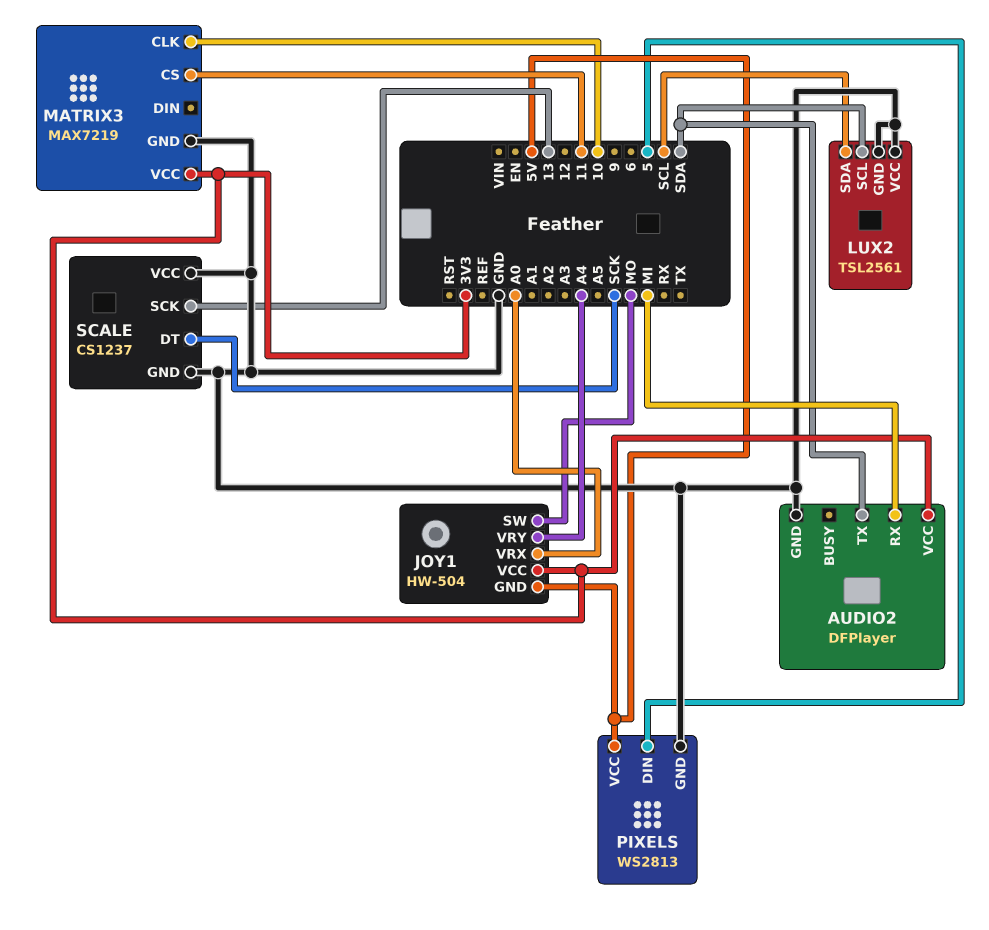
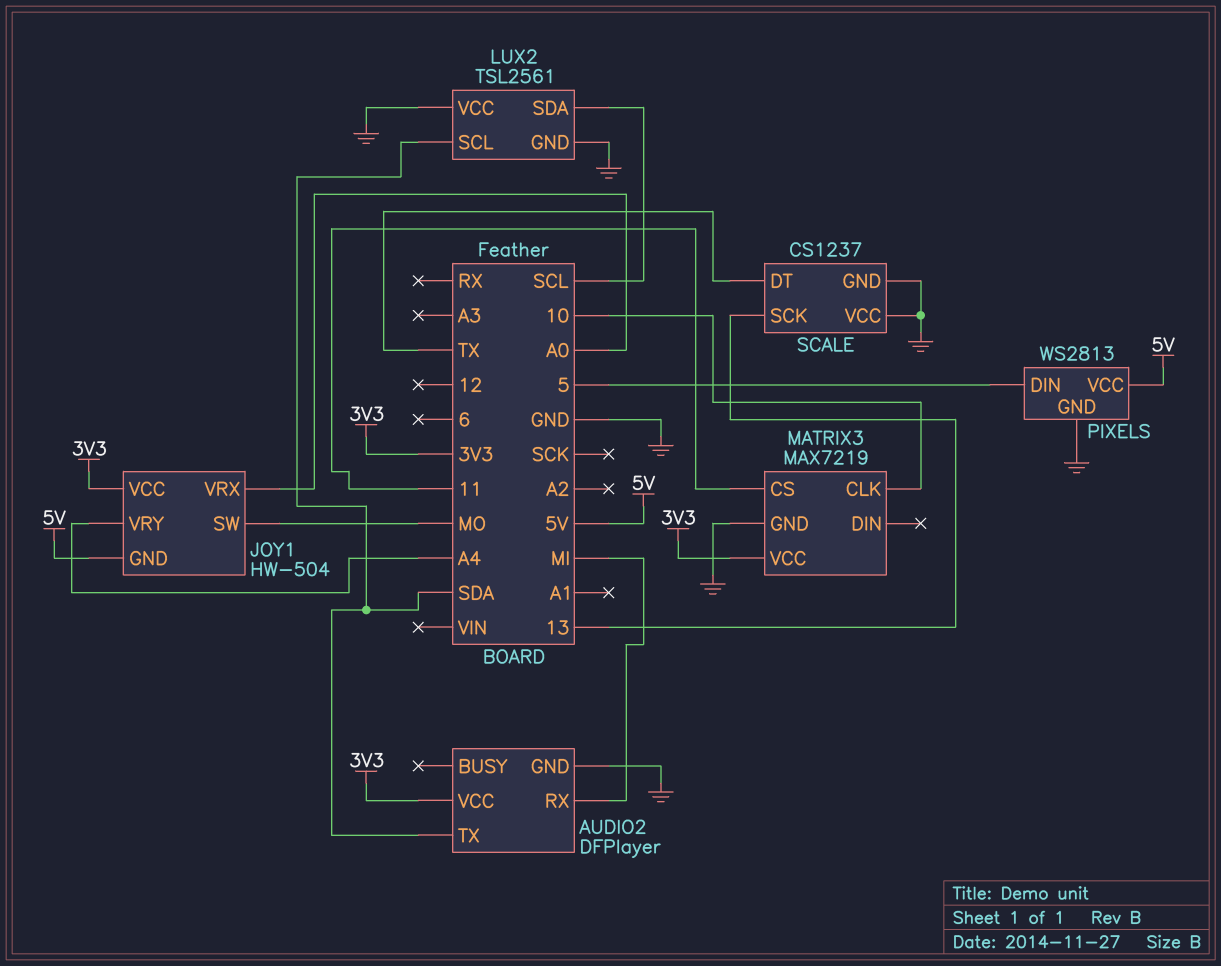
SCALE pin DT: SCK -> TX

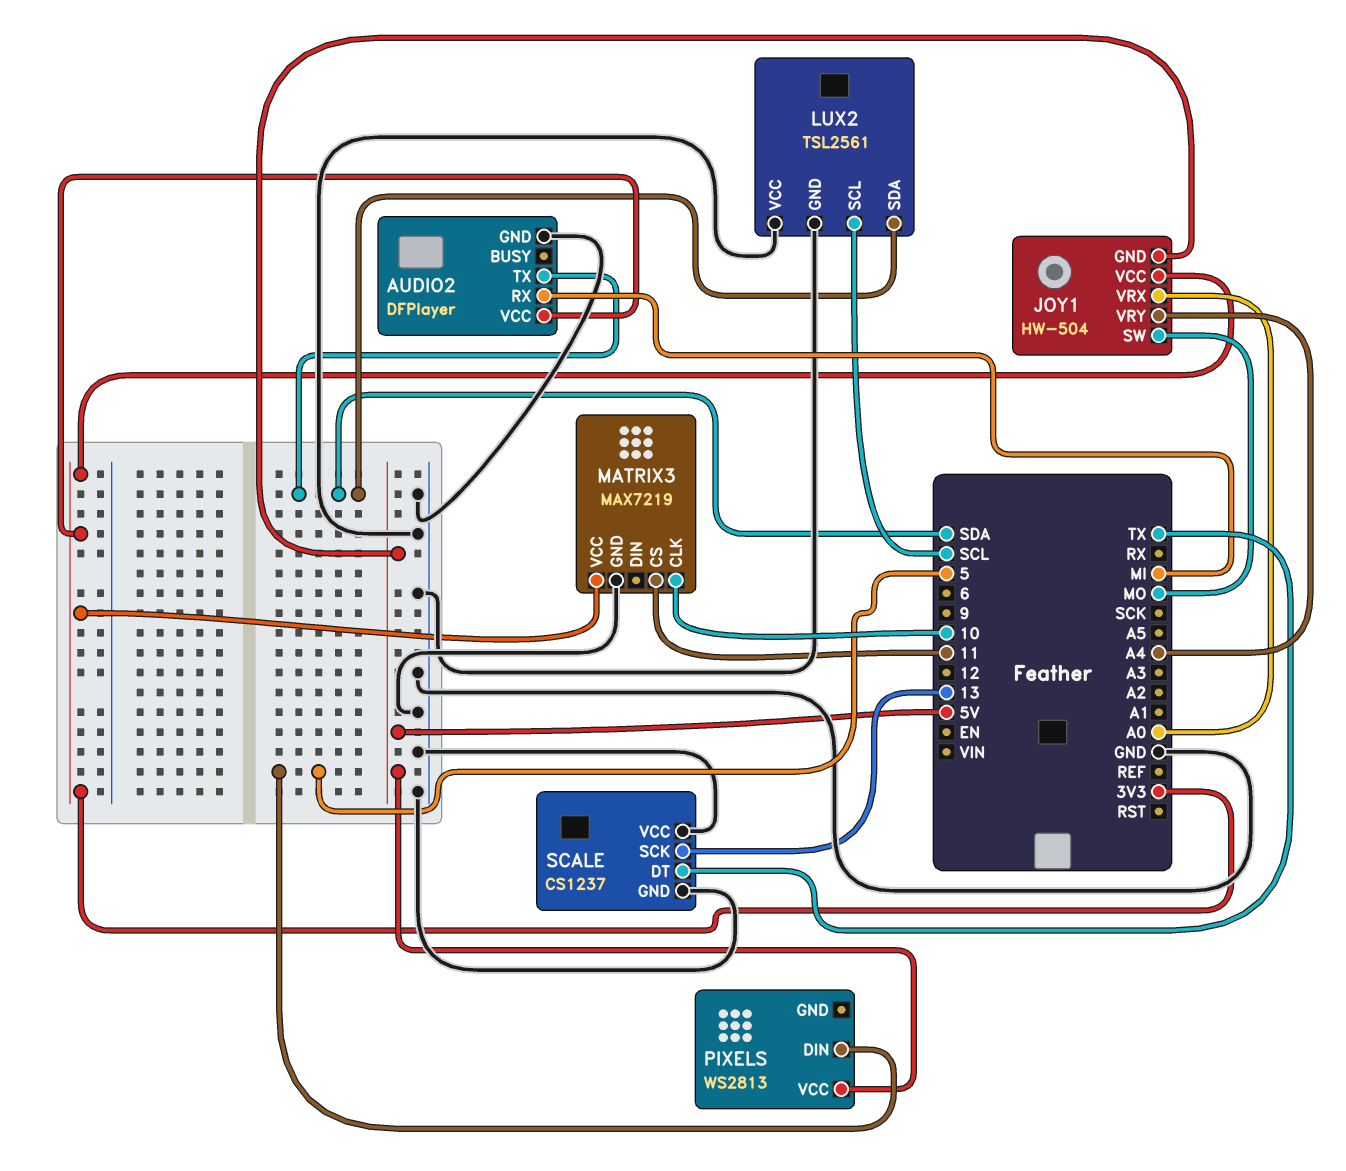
LUX2 pin SCL: SDA -> SCL
LUX2 pin SDA: SCL -> SDA
PIXELS pin GND: GND -> none

